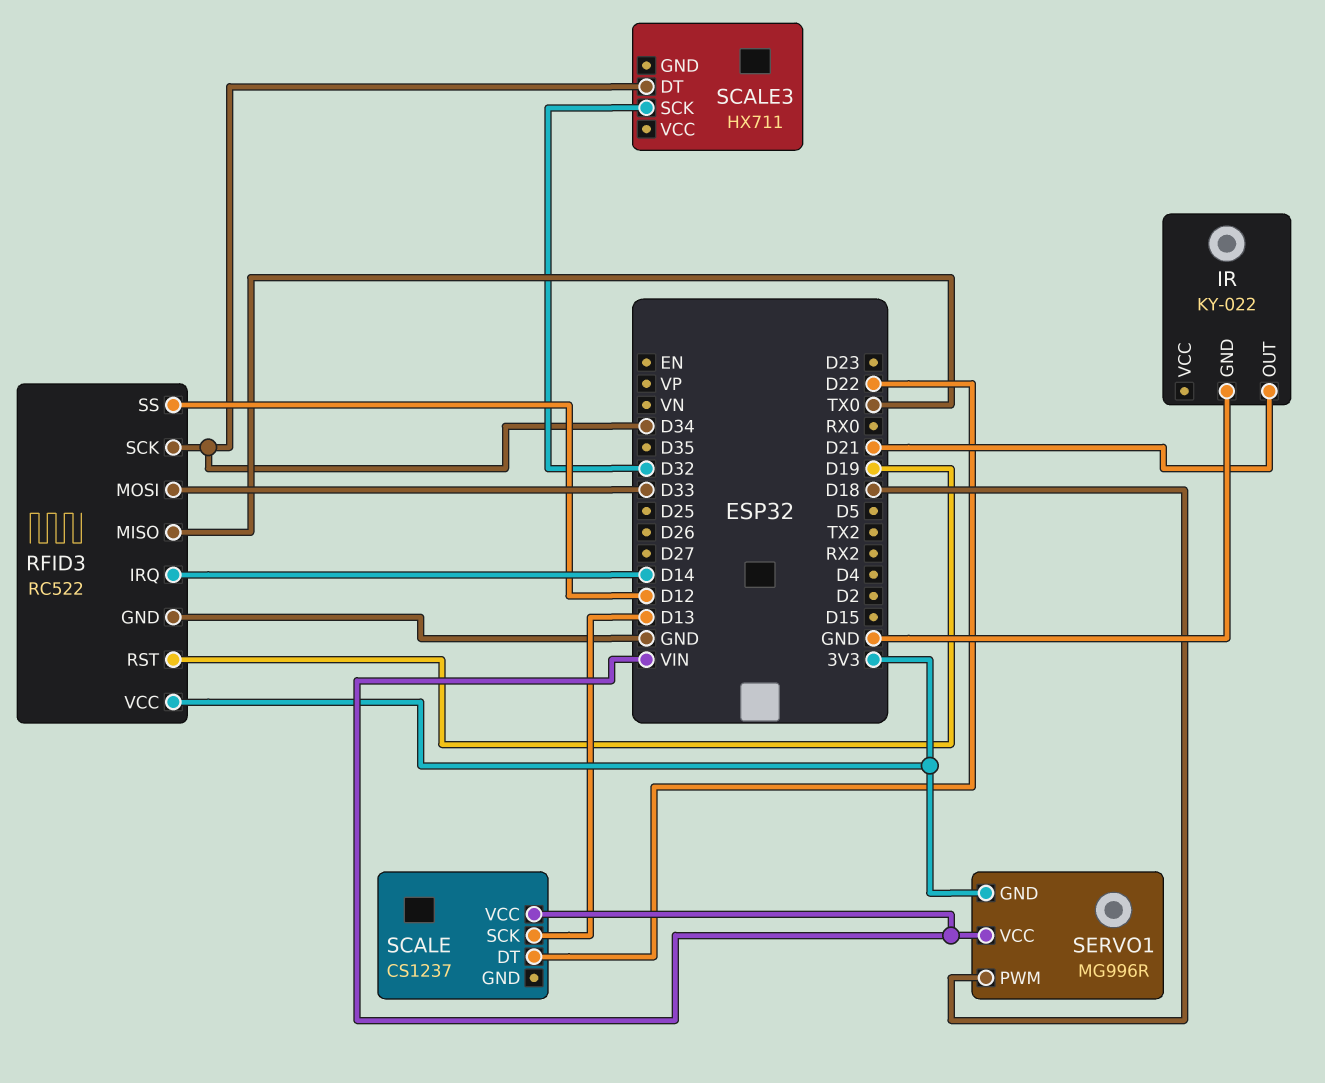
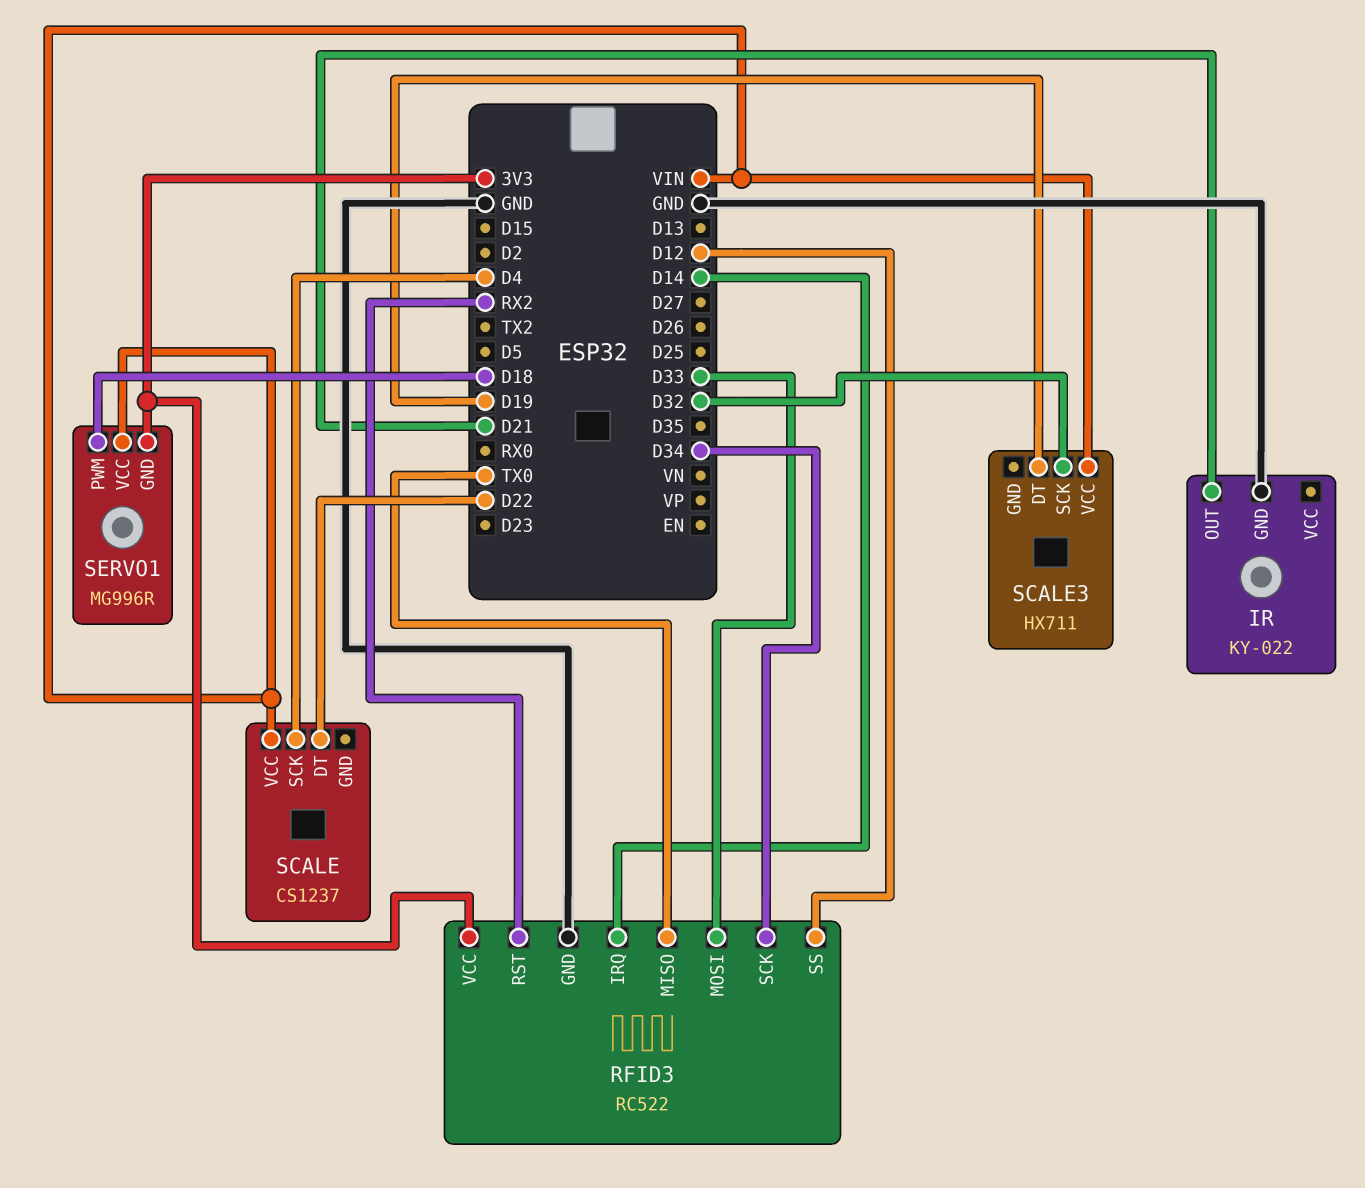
RFID3 pin RST: D19 -> RX2
SCALE pin SCK: D13 -> D4
SCALE3 pin DT: D34 -> D19
SCALE3 pin VCC: none -> VIN

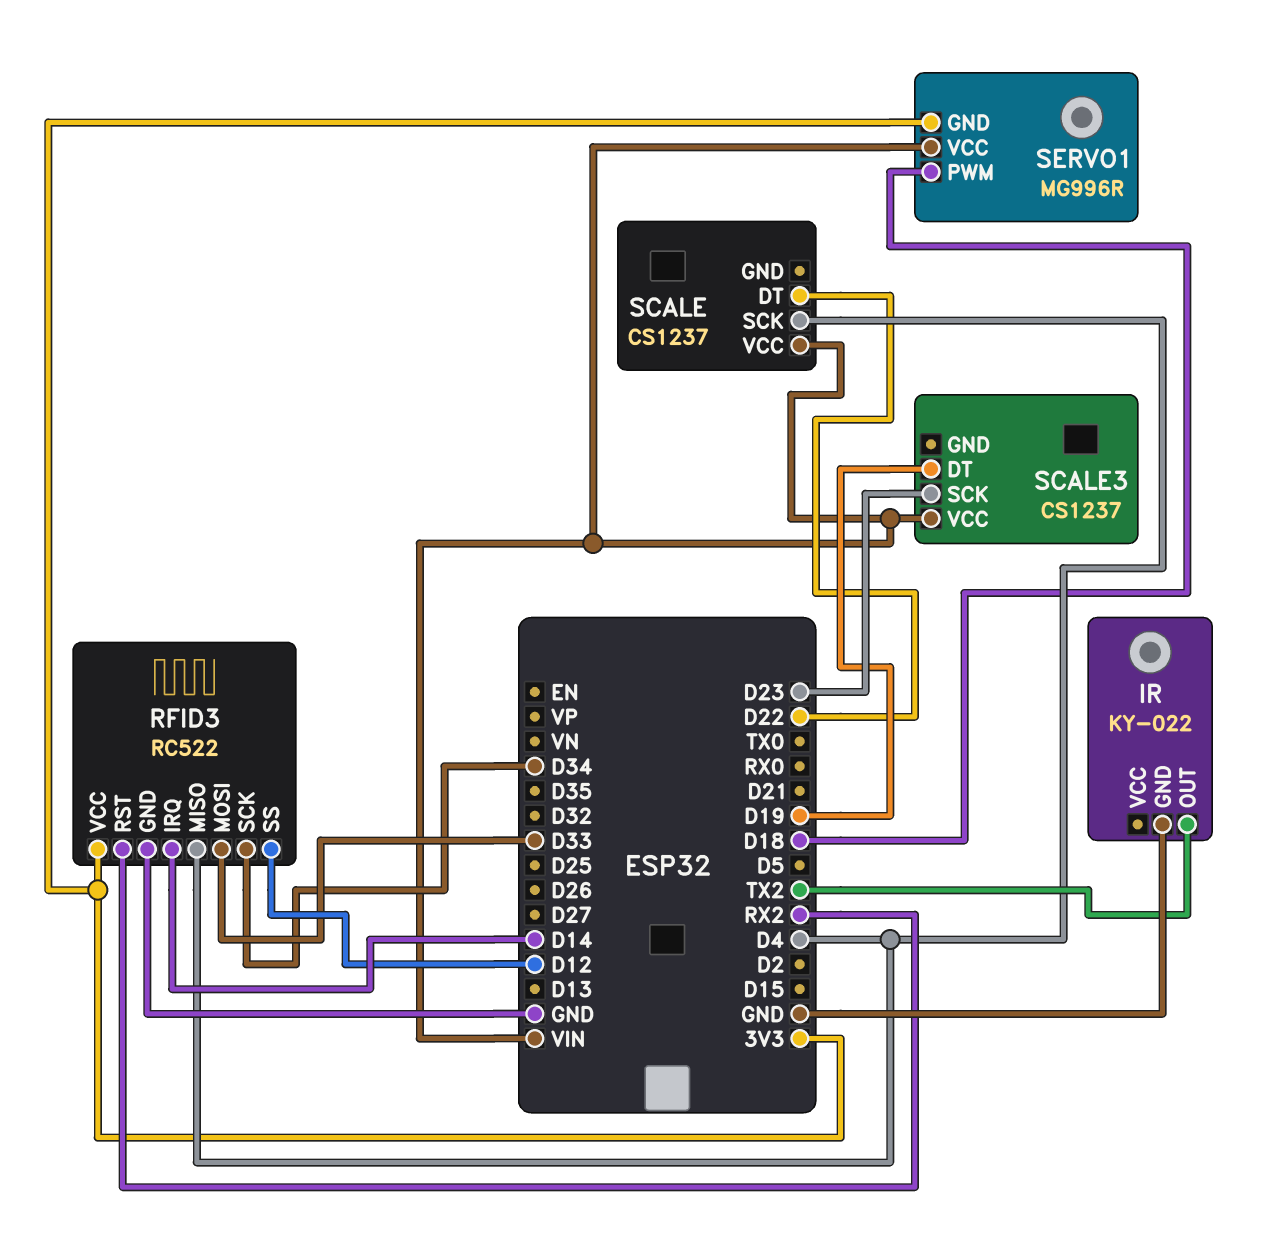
IR pin OUT: D21 -> TX2
RFID3 pin MISO: TX0 -> D4
SCALE3: HX711 -> CS1237
SCALE3 pin SCK: D32 -> D23

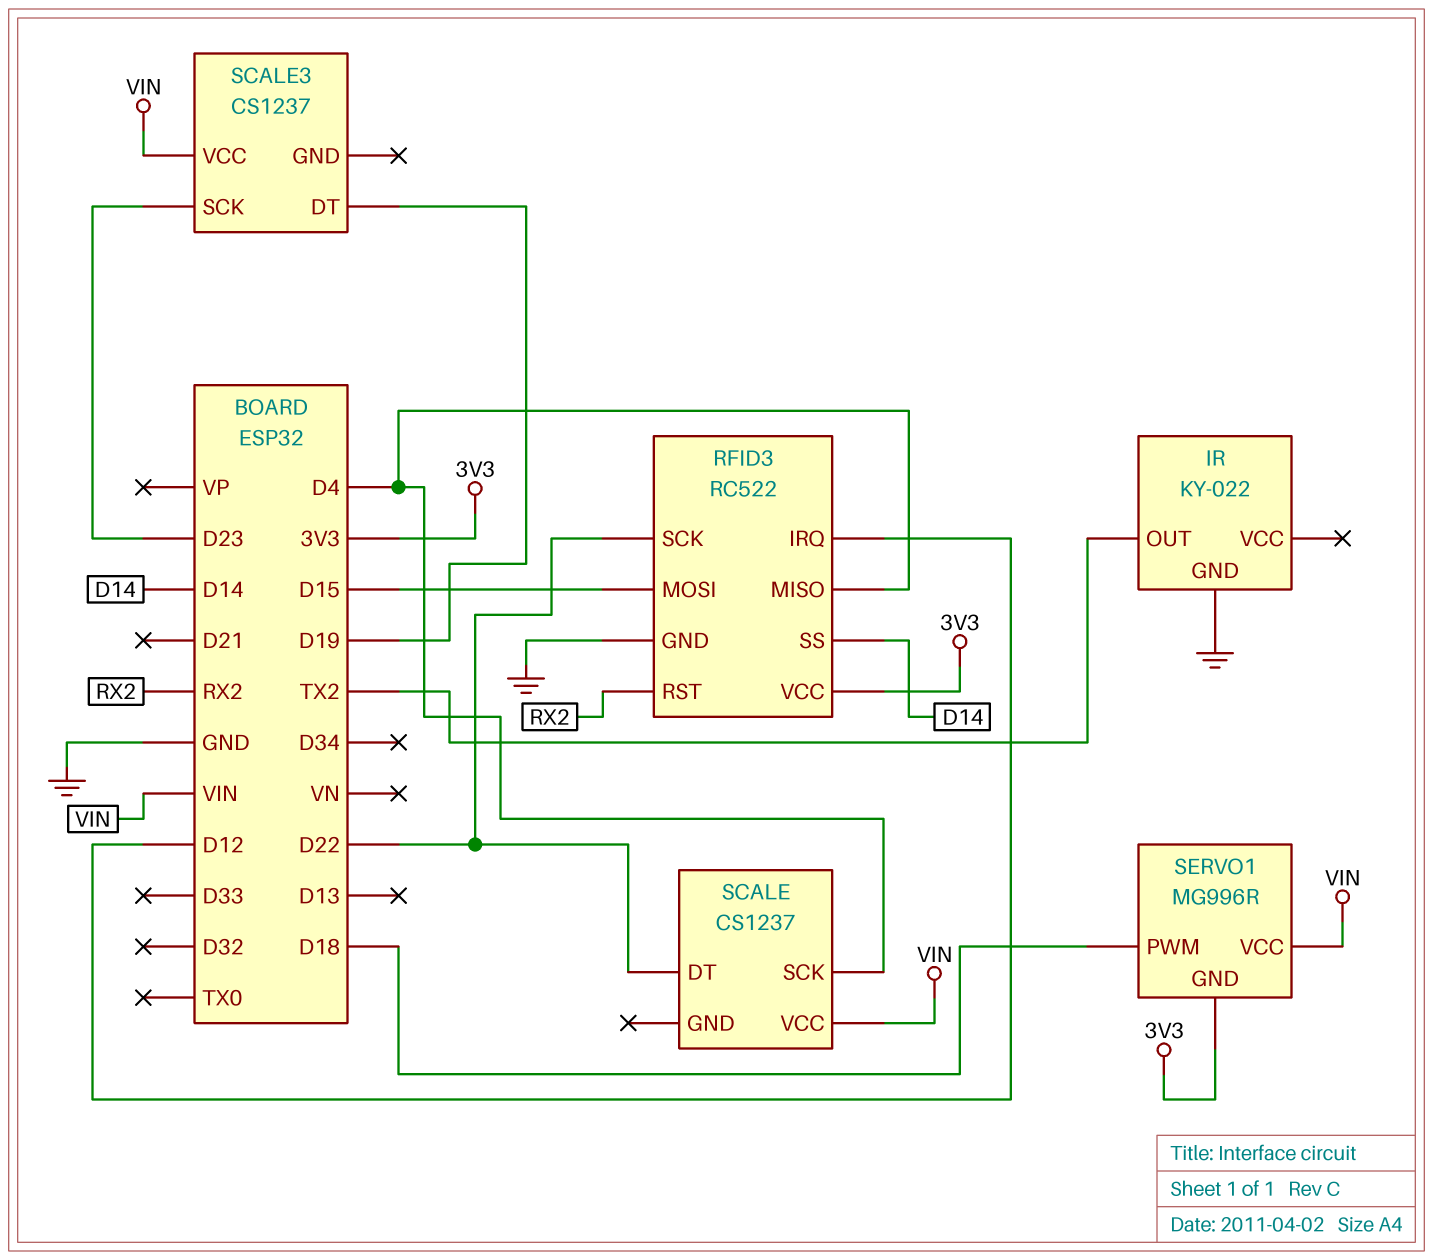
RFID3 pin IRQ: D14 -> D12
RFID3 pin MOSI: D33 -> D15
RFID3 pin SCK: D34 -> D22
RFID3 pin SS: D12 -> D14

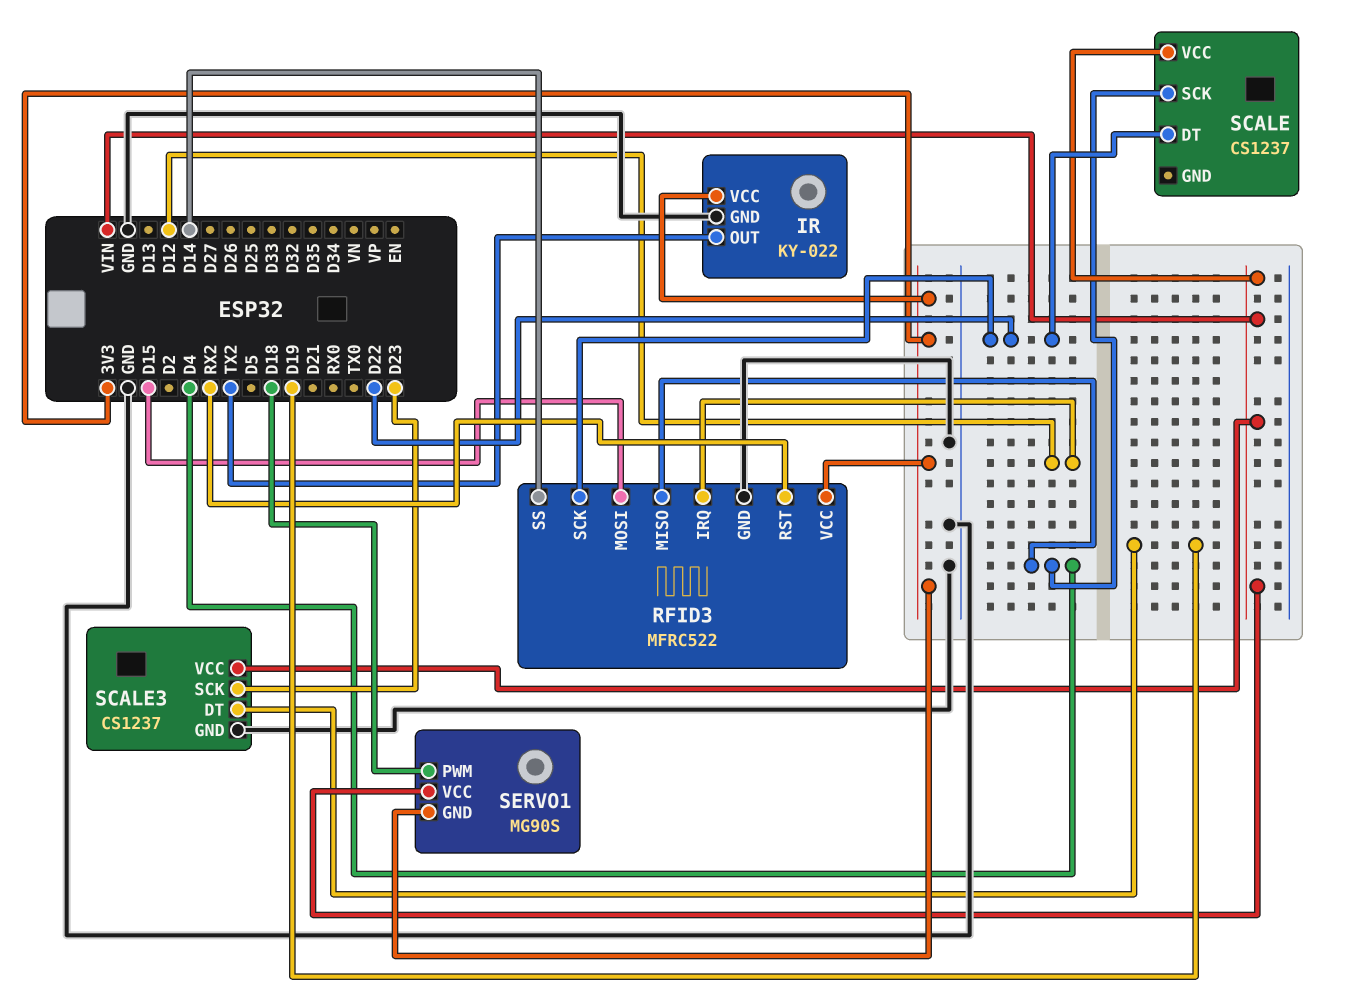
IR pin VCC: none -> 3V3
RFID3: RC522 -> MFRC522
SCALE3 pin GND: none -> GND
SERVO1: MG996R -> MG90S

